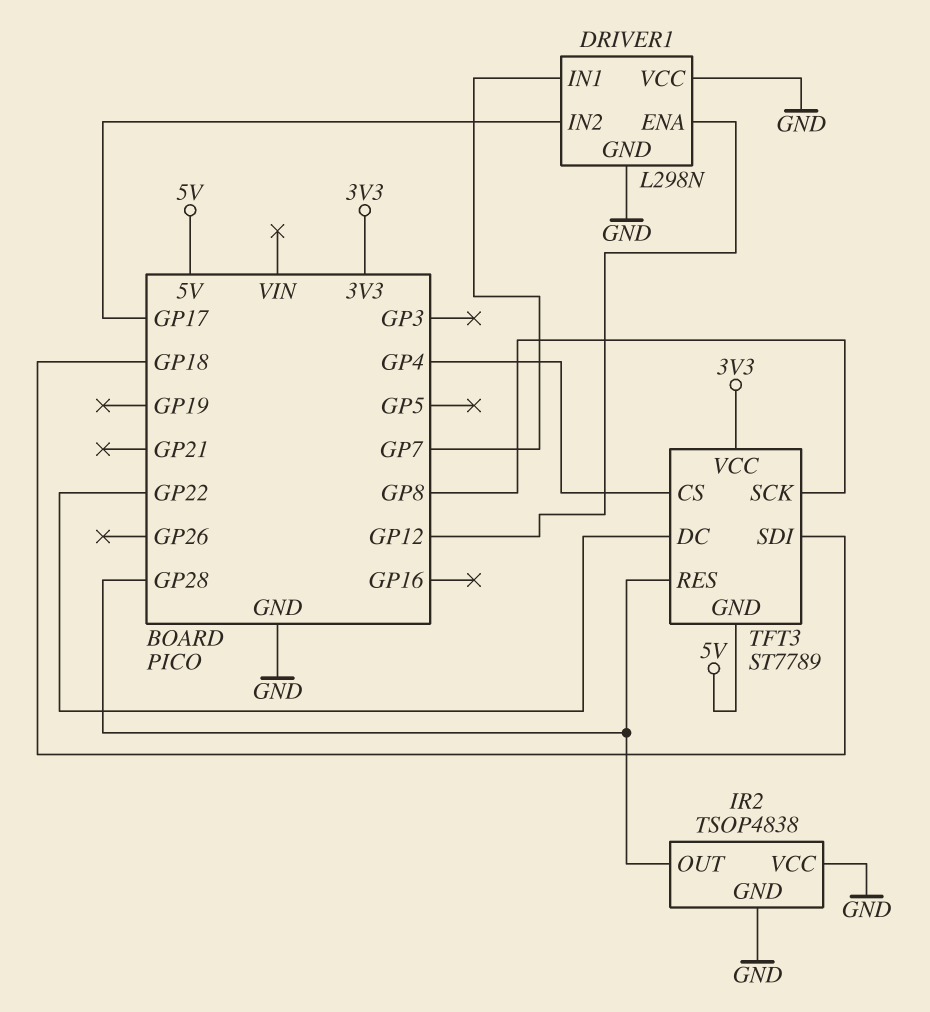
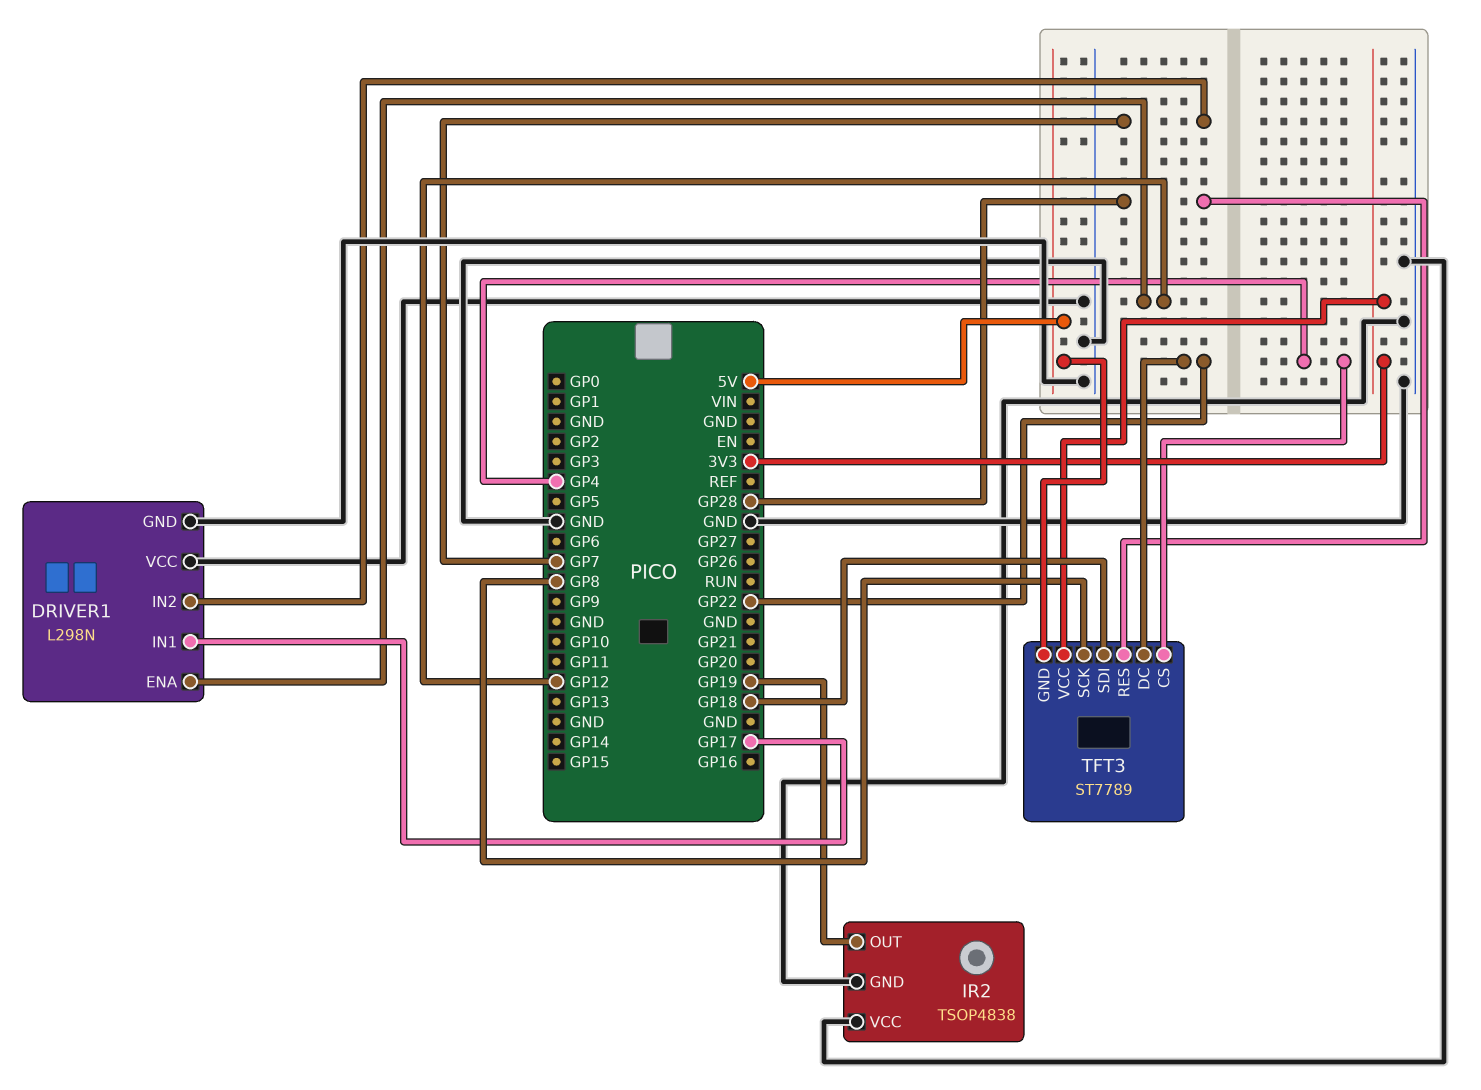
DRIVER1 pin IN1: GP7 -> GP17
DRIVER1 pin IN2: GP17 -> GP7
IR2 pin OUT: GP28 -> GP19

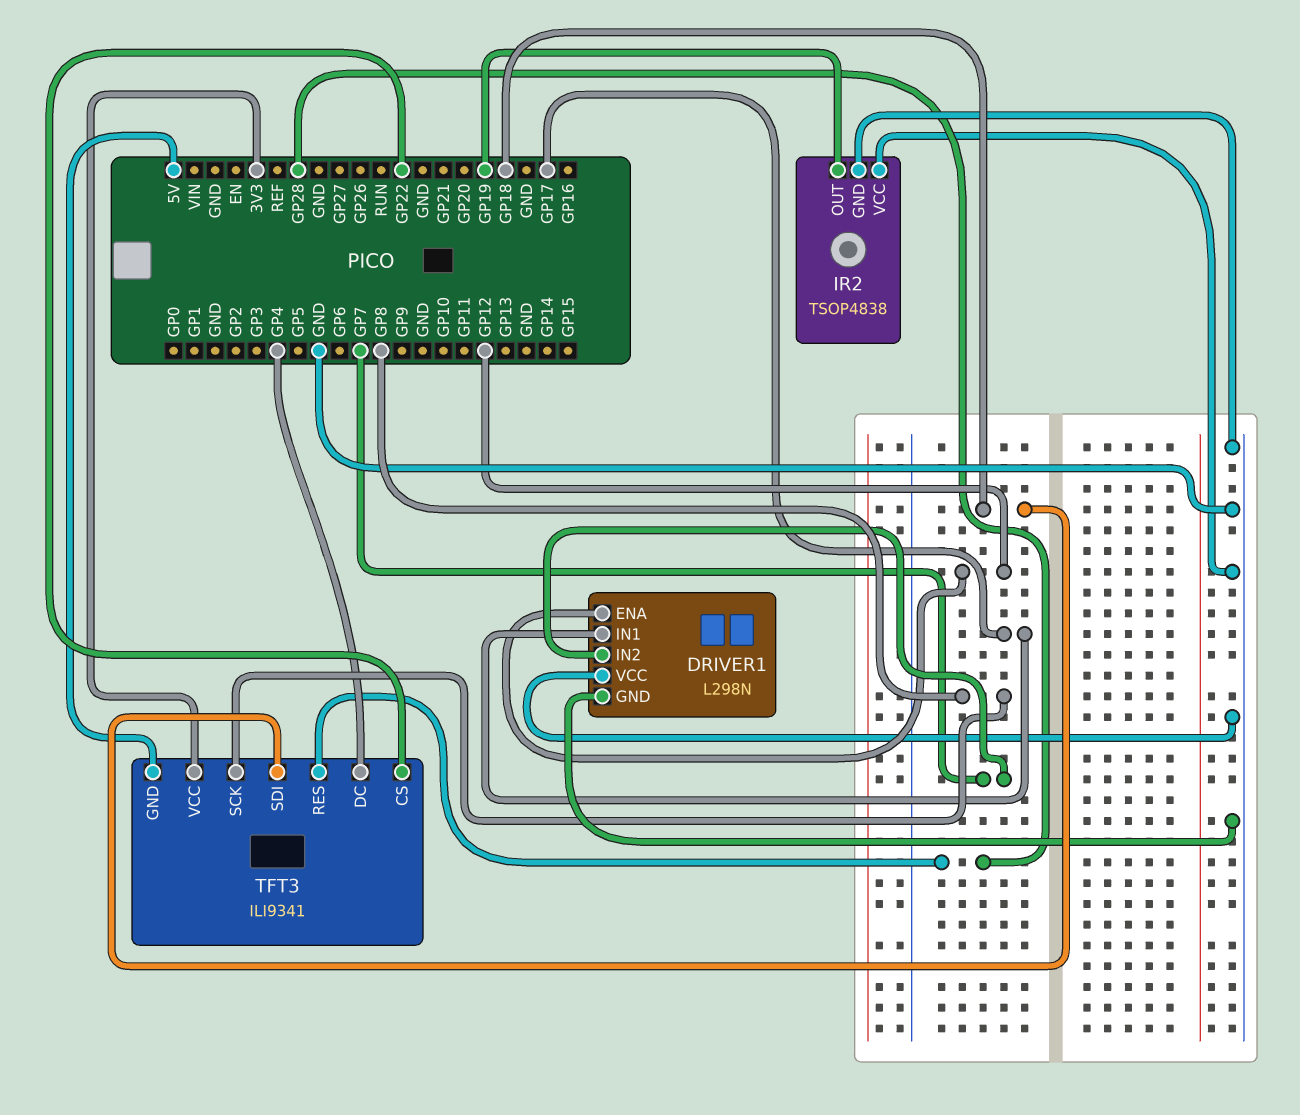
TFT3: ST7789 -> ILI9341
TFT3 pin CS: GP4 -> GP22
TFT3 pin DC: GP22 -> GP4

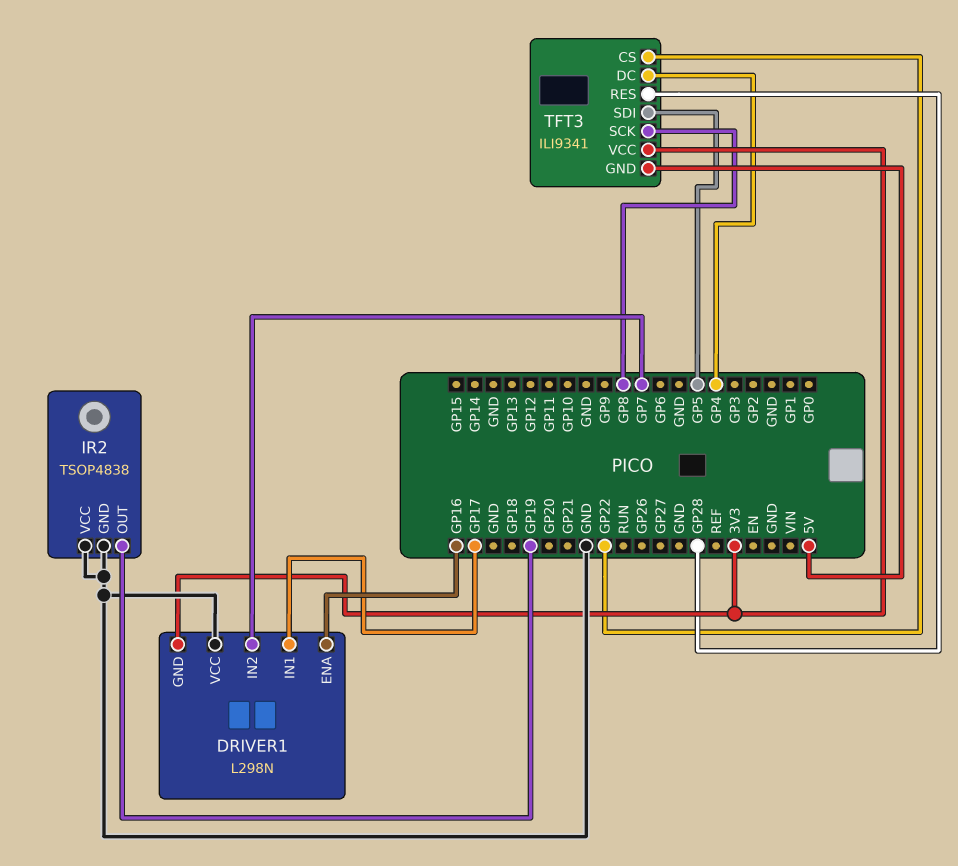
DRIVER1 pin ENA: GP12 -> GP16
DRIVER1 pin GND: GND -> 3V3
TFT3 pin SDI: GP18 -> GP5

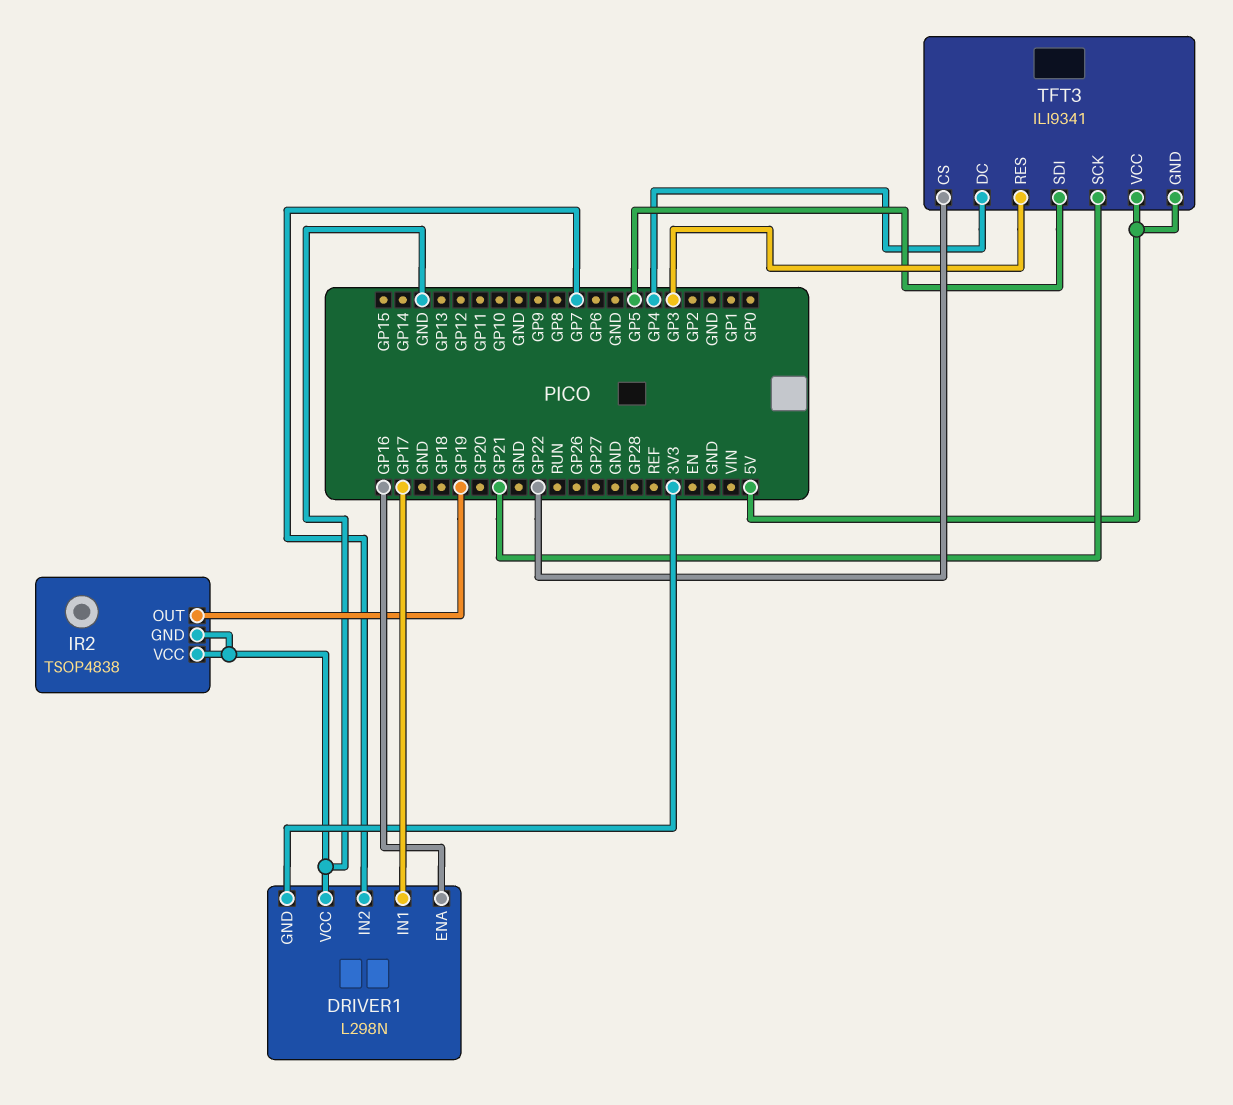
TFT3 pin RES: GP28 -> GP3
TFT3 pin SCK: GP8 -> GP21
TFT3 pin VCC: 3V3 -> 5V

